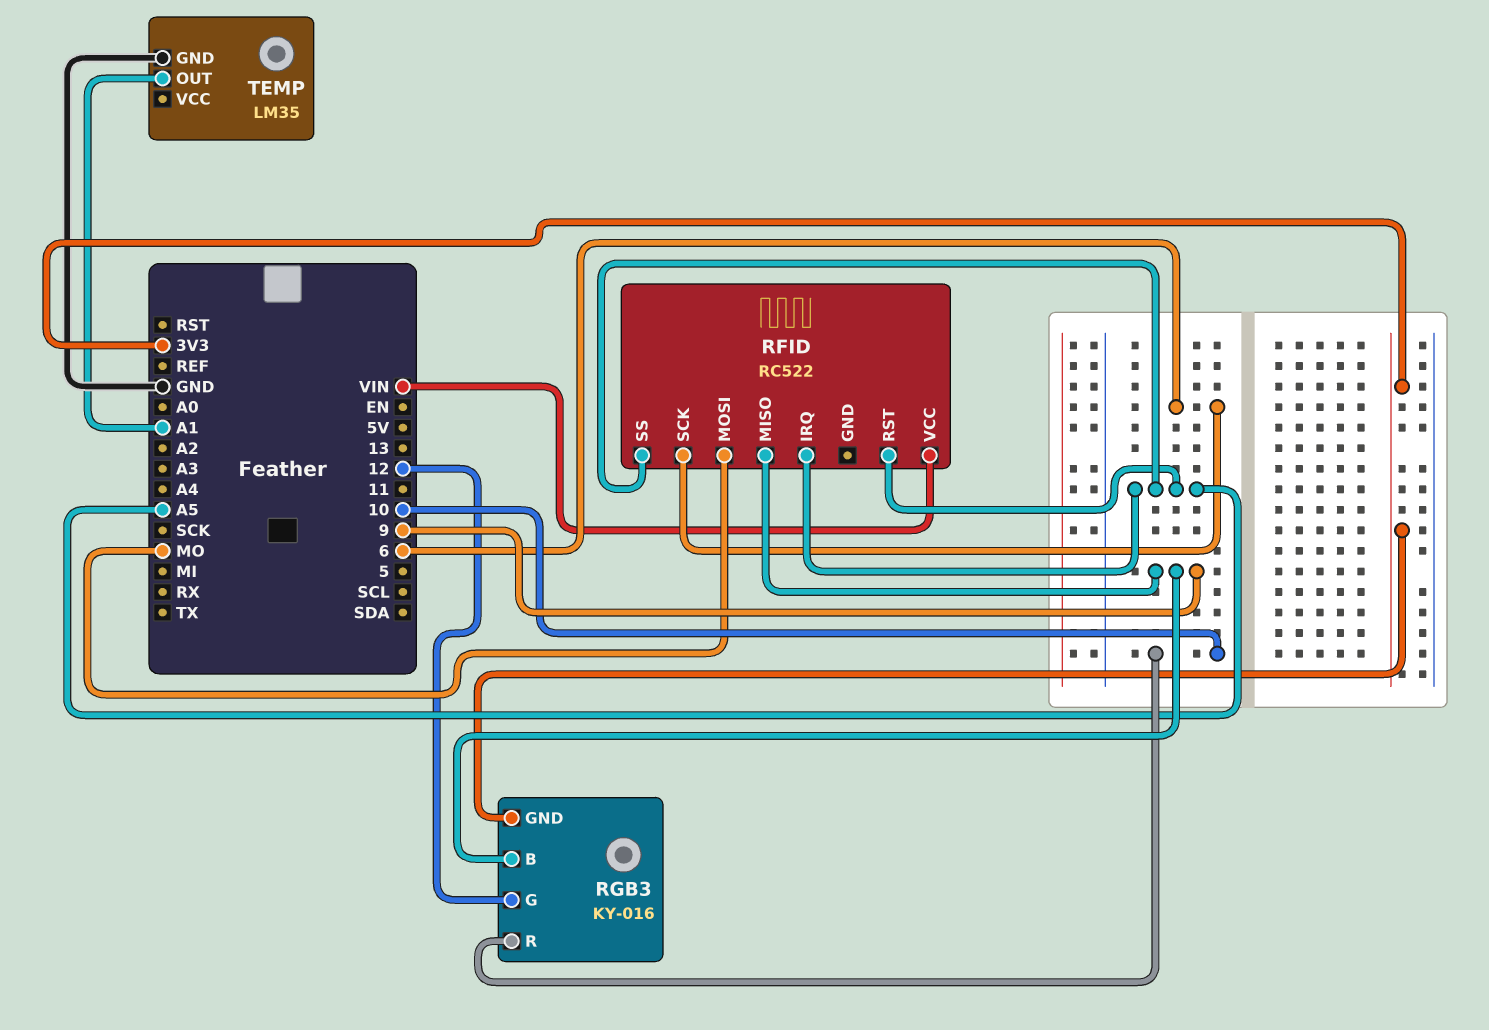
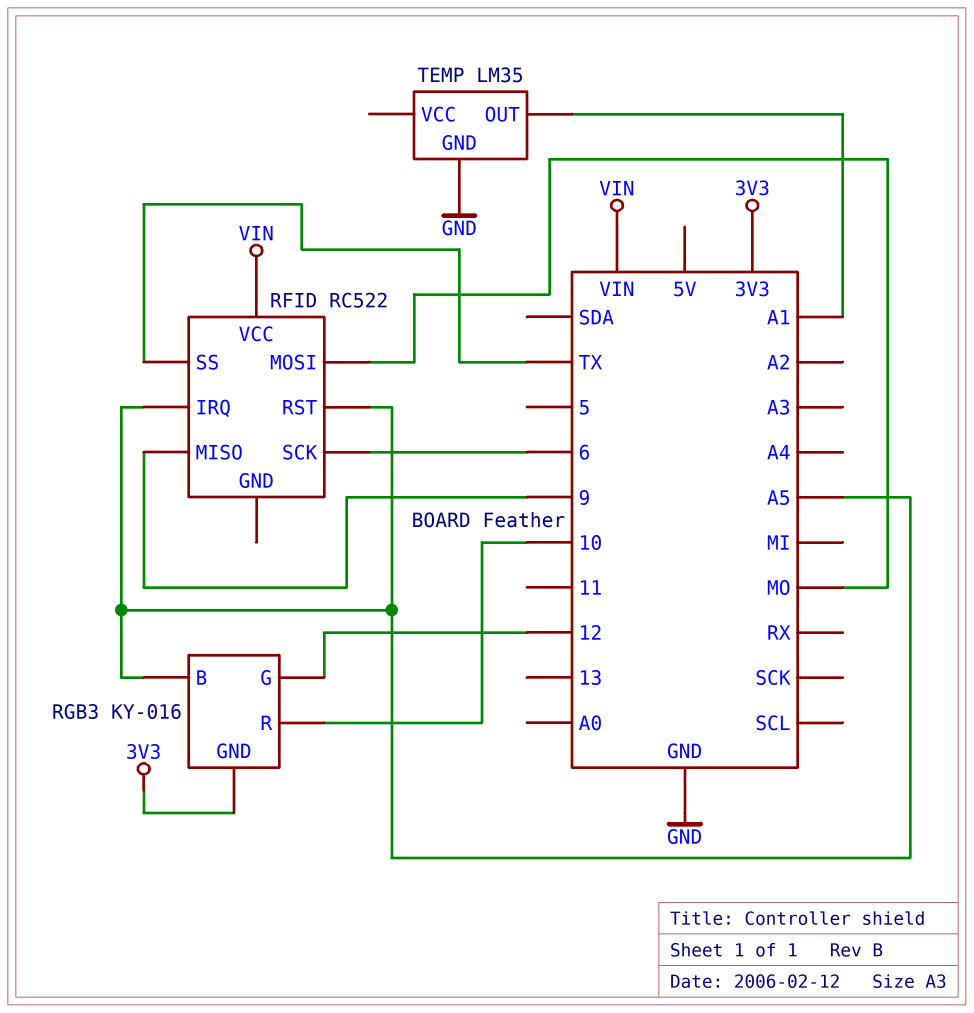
RFID pin SS: A5 -> TX
RGB3 pin B: 9 -> A5

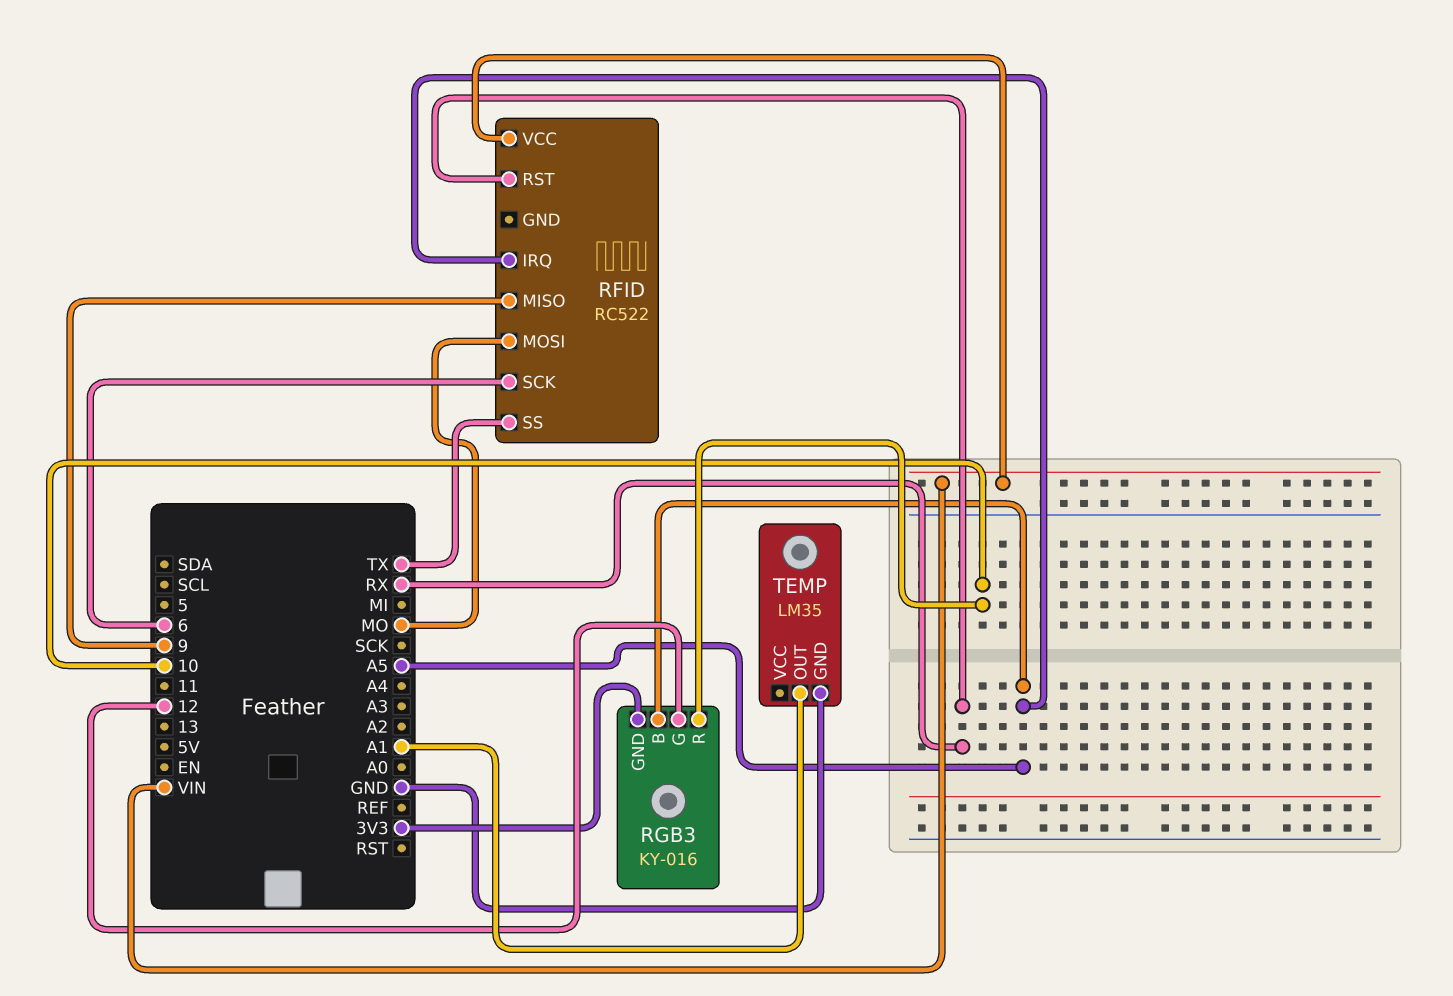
RFID pin RST: A5 -> RX

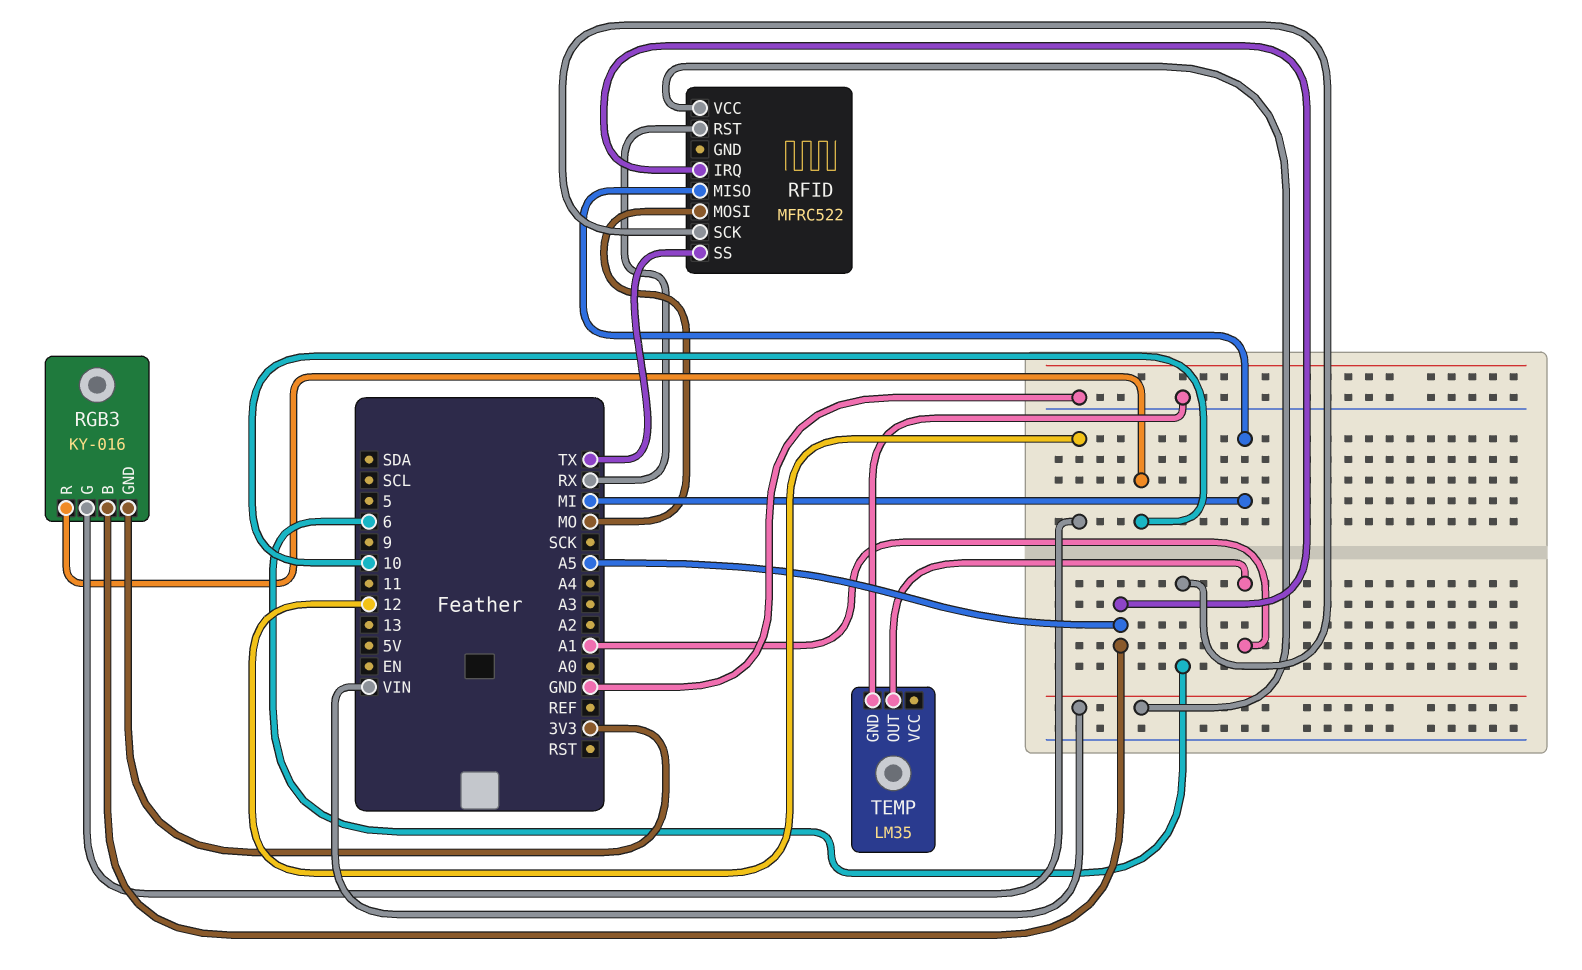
RFID: RC522 -> MFRC522
RFID pin MISO: 9 -> MI

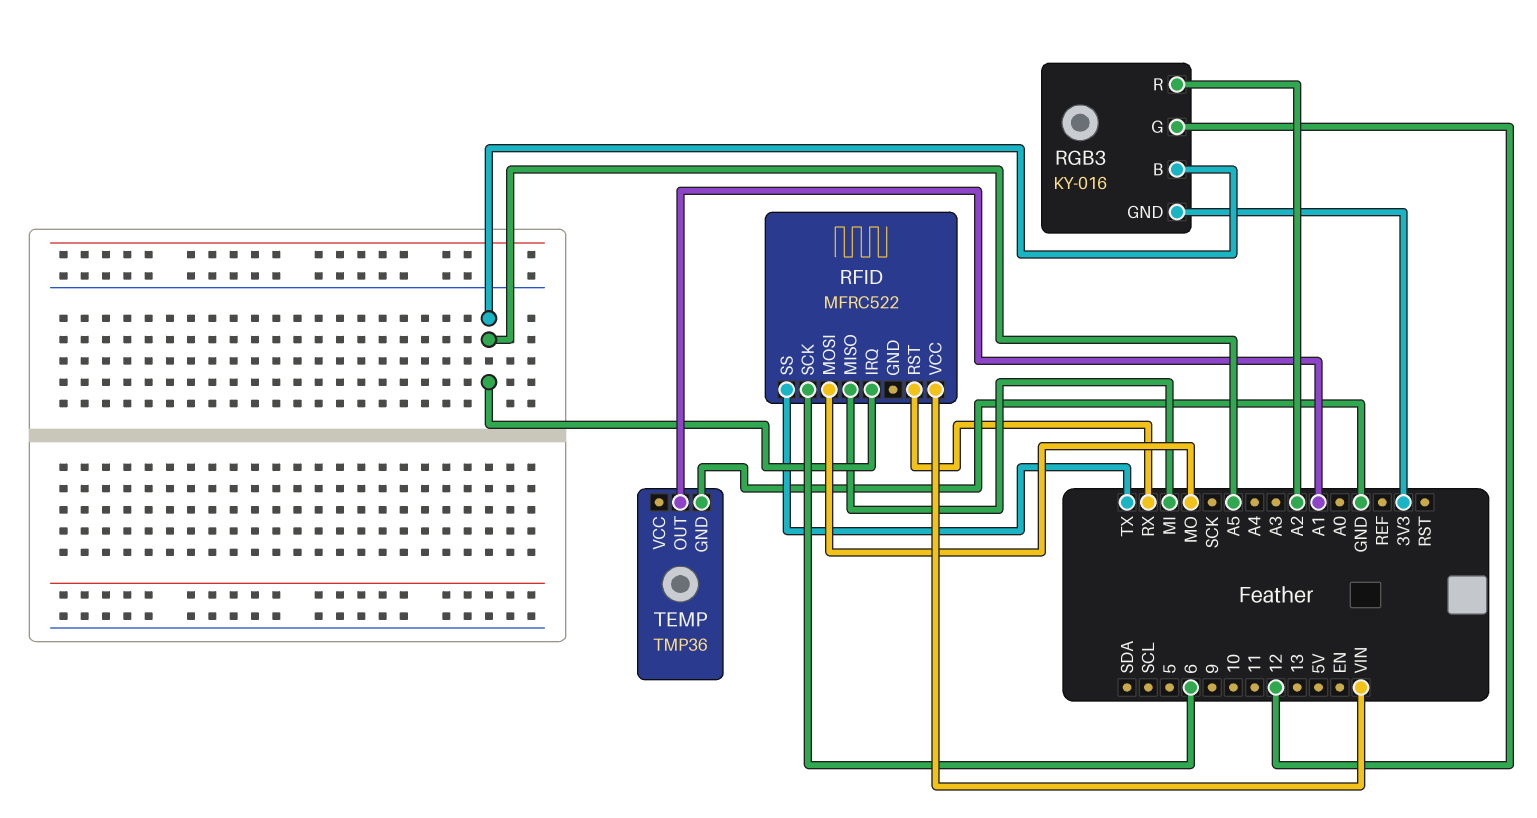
RGB3 pin R: 10 -> A2
TEMP: LM35 -> TMP36

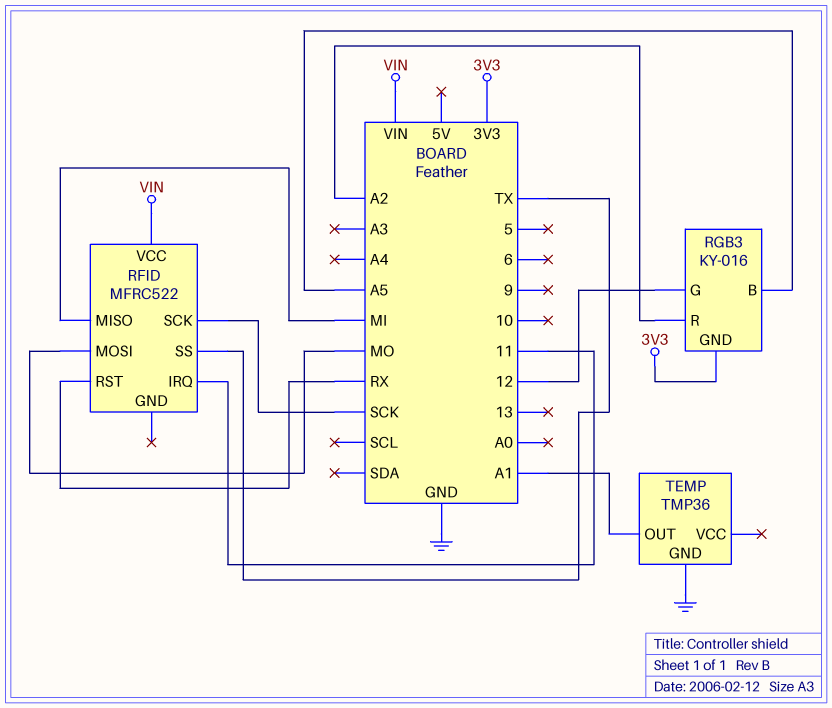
RFID pin IRQ: A5 -> 11
RFID pin SCK: 6 -> SCK

